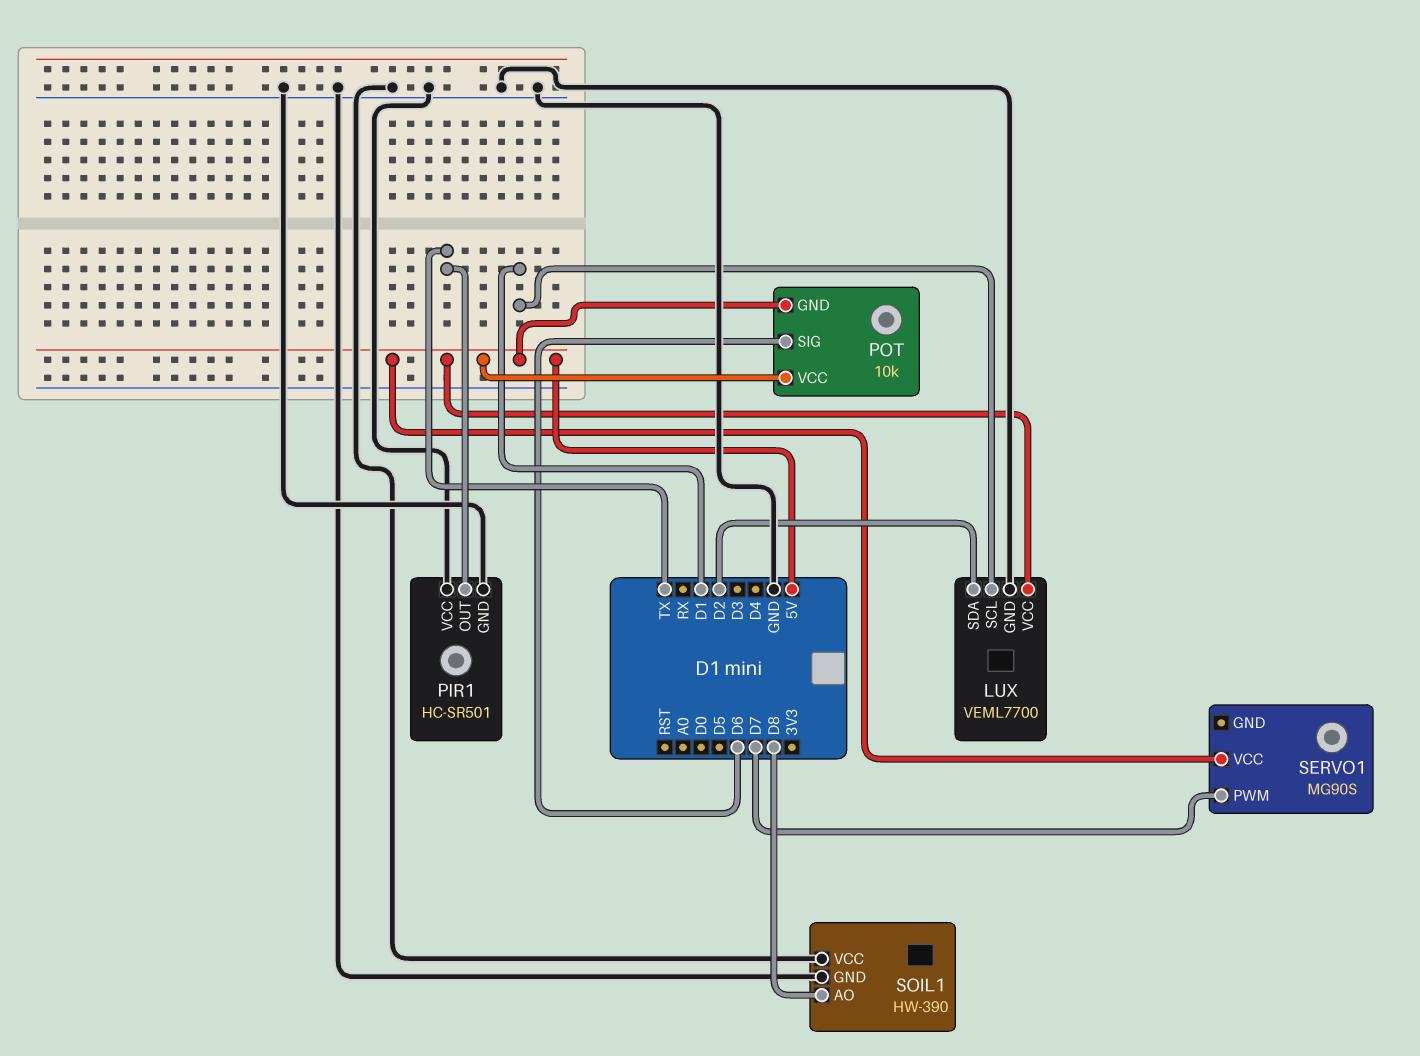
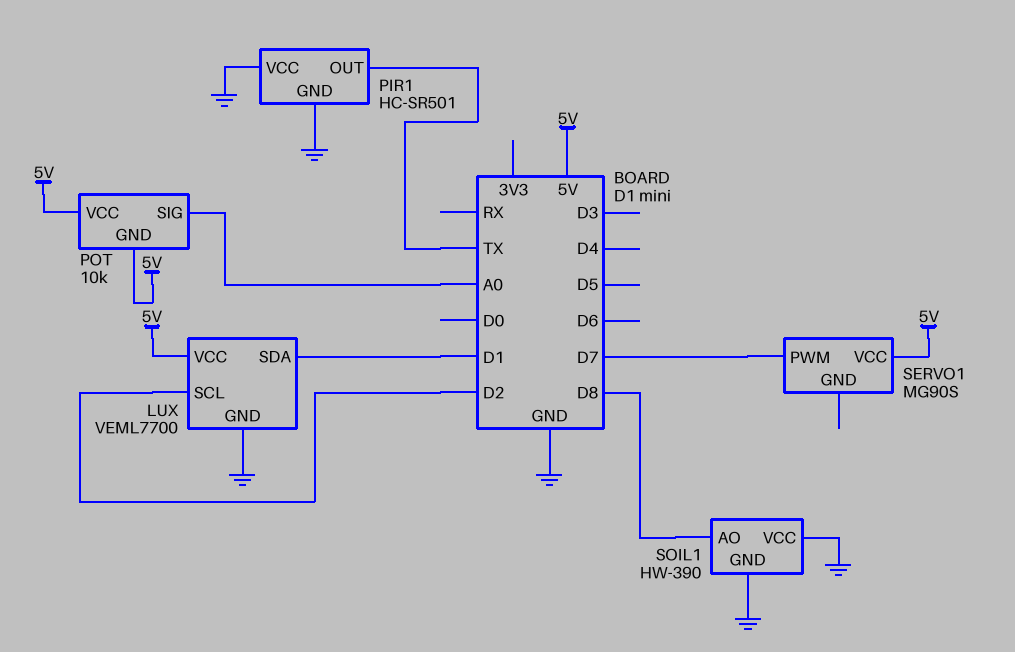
LUX pin SCL: D1 -> D2
LUX pin SDA: D2 -> D1
POT pin SIG: D6 -> A0

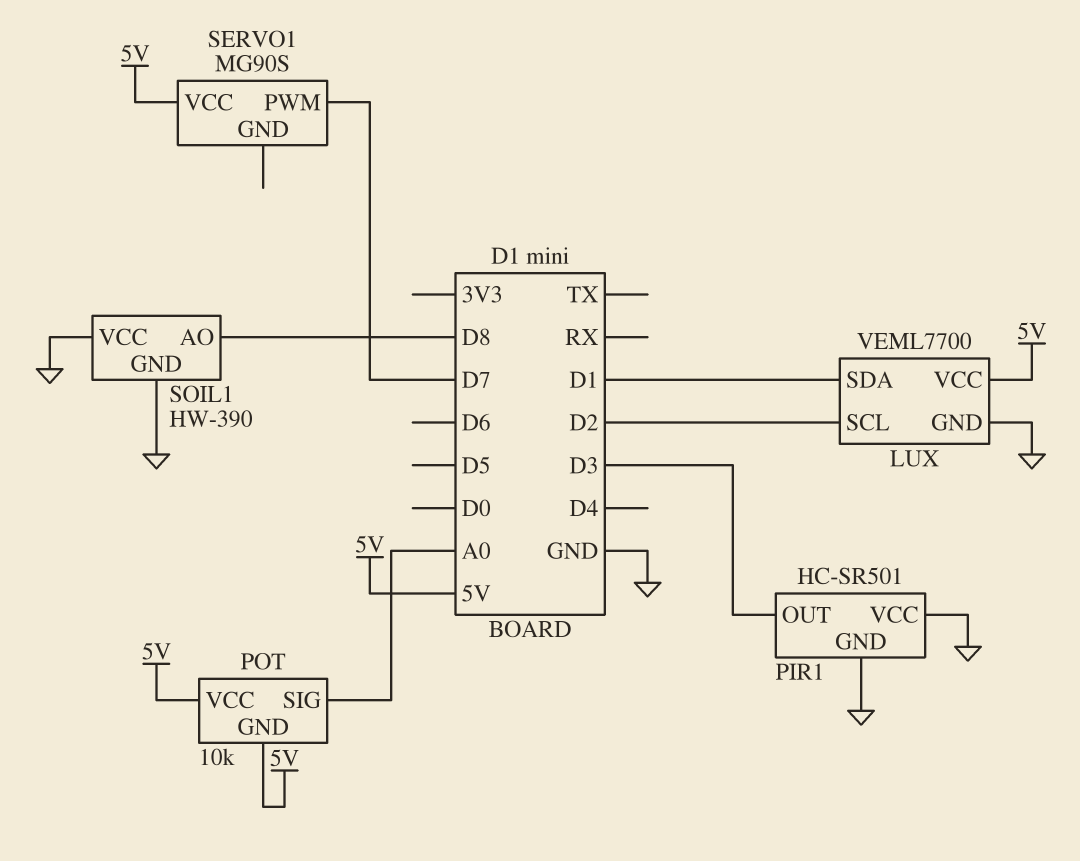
PIR1 pin OUT: TX -> D3

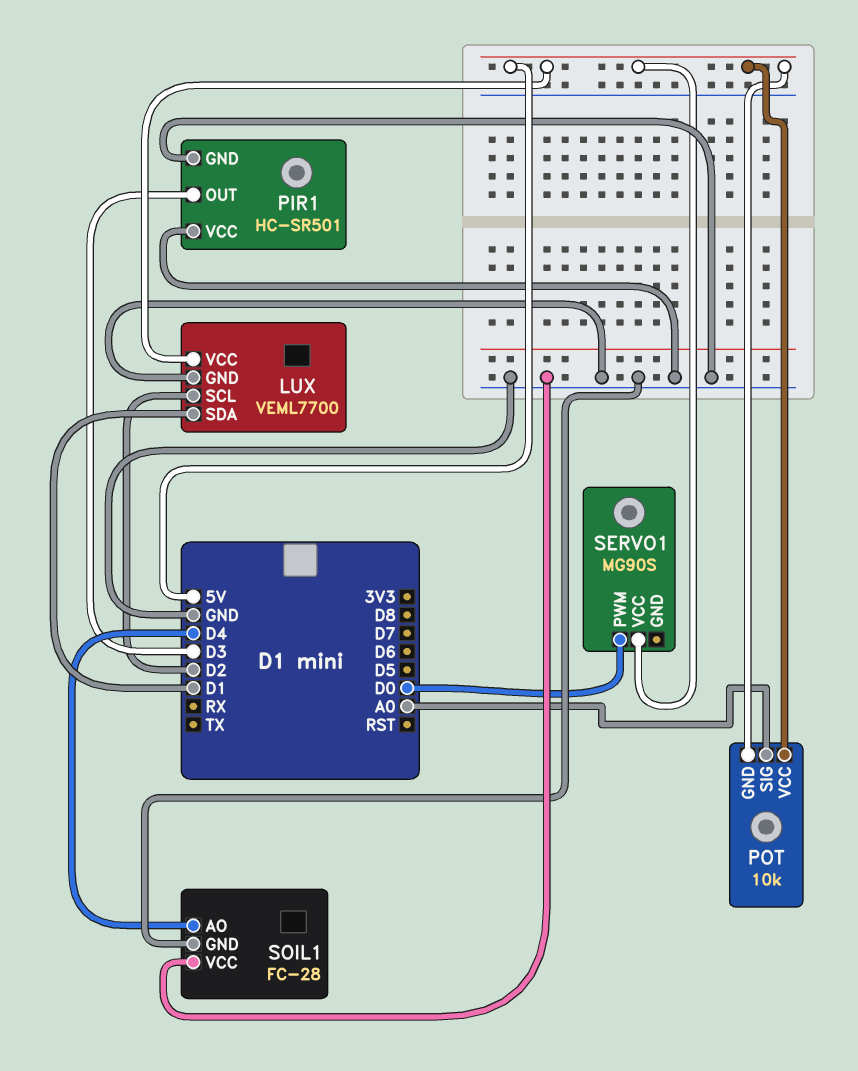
SERVO1 pin PWM: D7 -> D0
SOIL1: HW-390 -> FC-28
SOIL1 pin AO: D8 -> D4

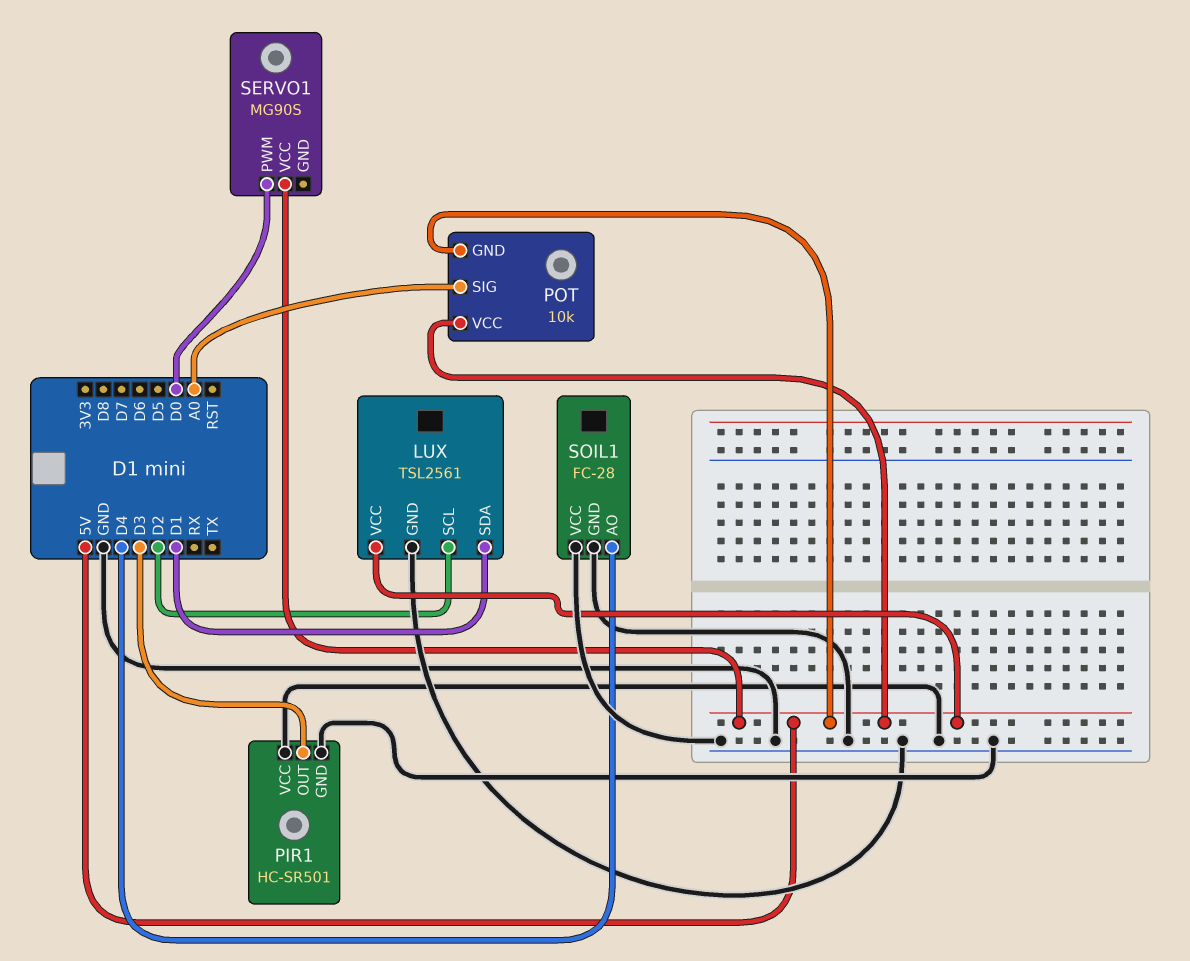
LUX: VEML7700 -> TSL2561

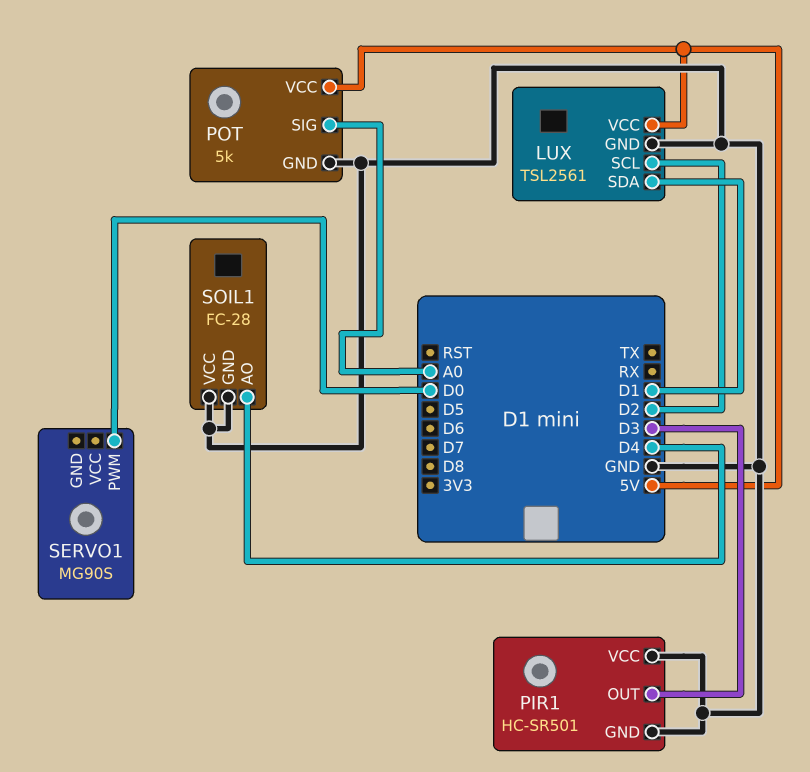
POT: 10k -> 5k
POT pin GND: 5V -> GND
SERVO1 pin VCC: 5V -> none

